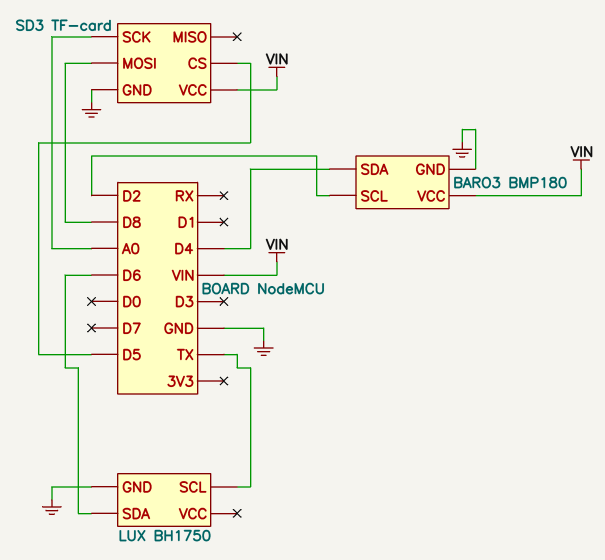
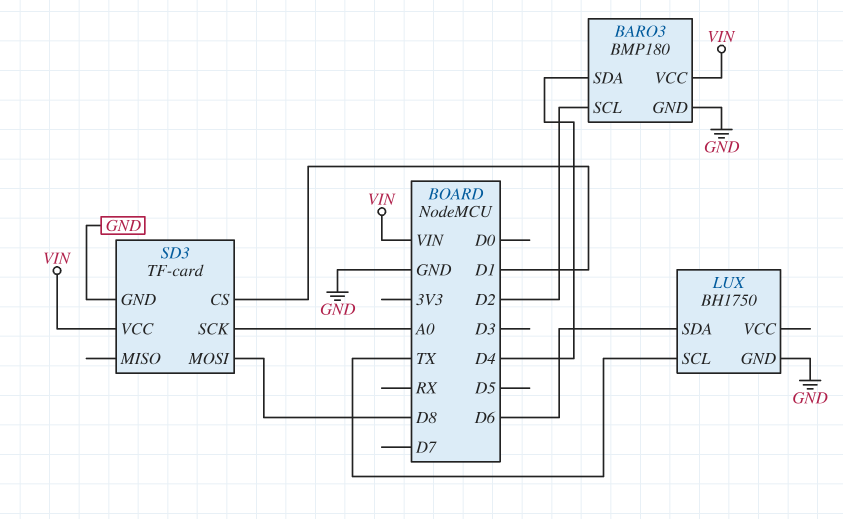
SD3 pin CS: D5 -> D1

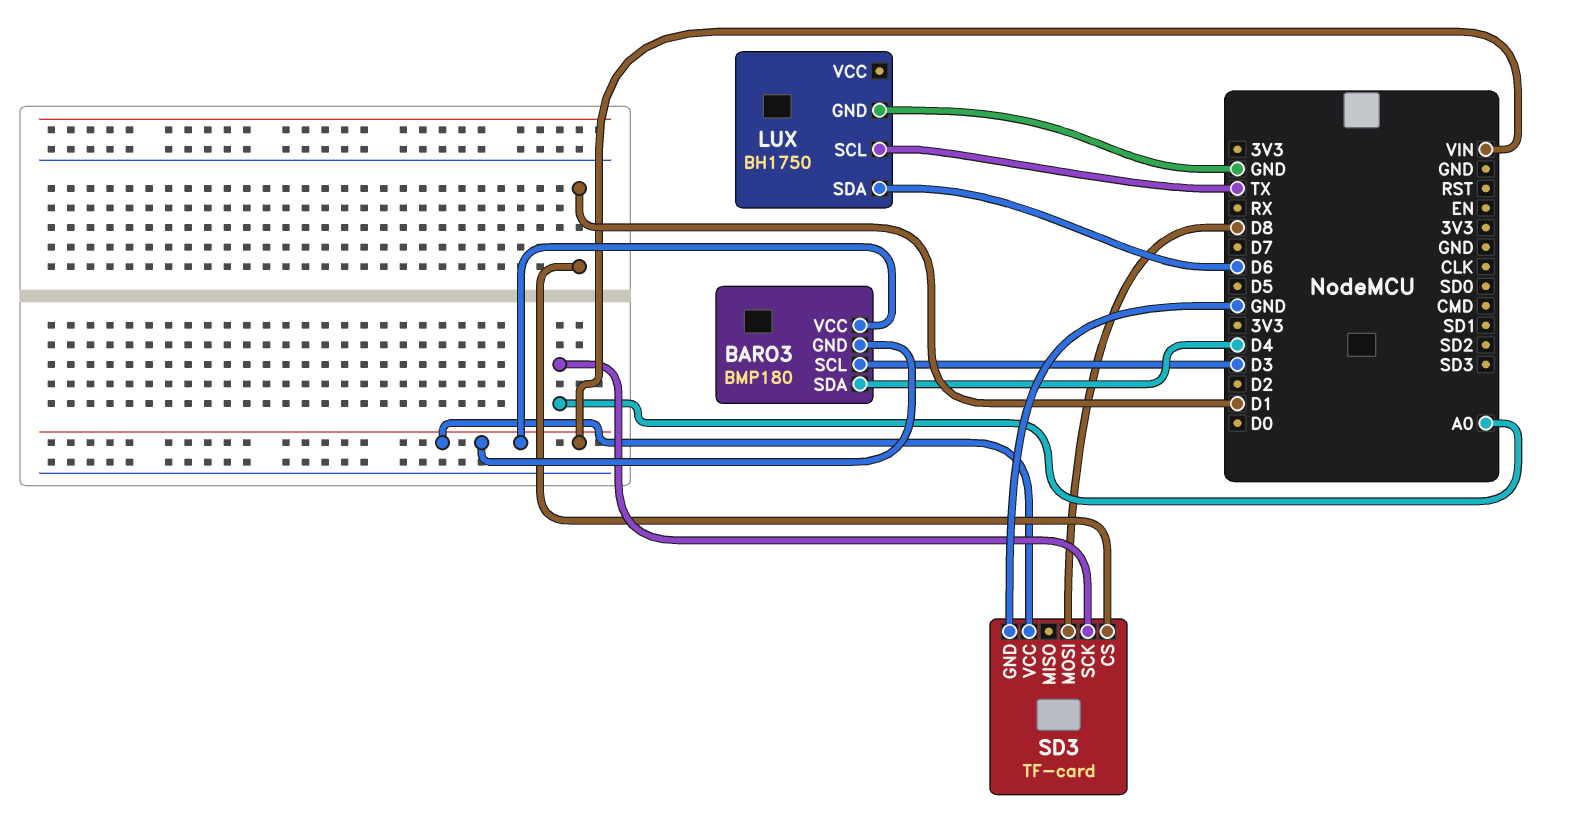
BARO3 pin GND: GND -> VIN
BARO3 pin SCL: D2 -> D3

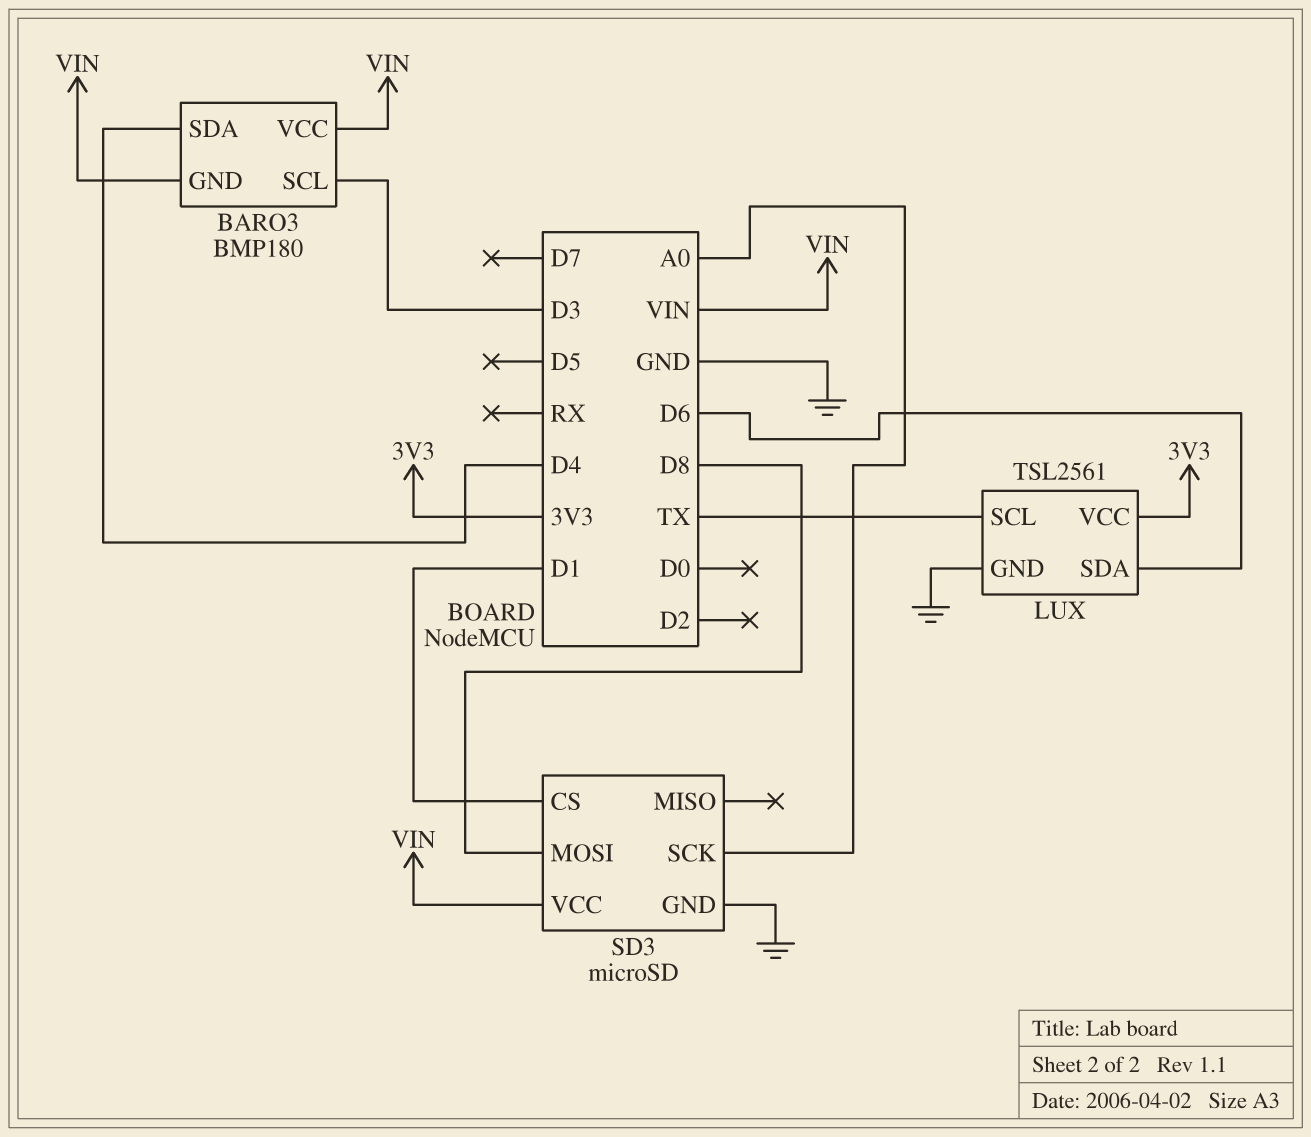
LUX: BH1750 -> TSL2561
LUX pin VCC: none -> 3V3
SD3: TF-card -> microSD

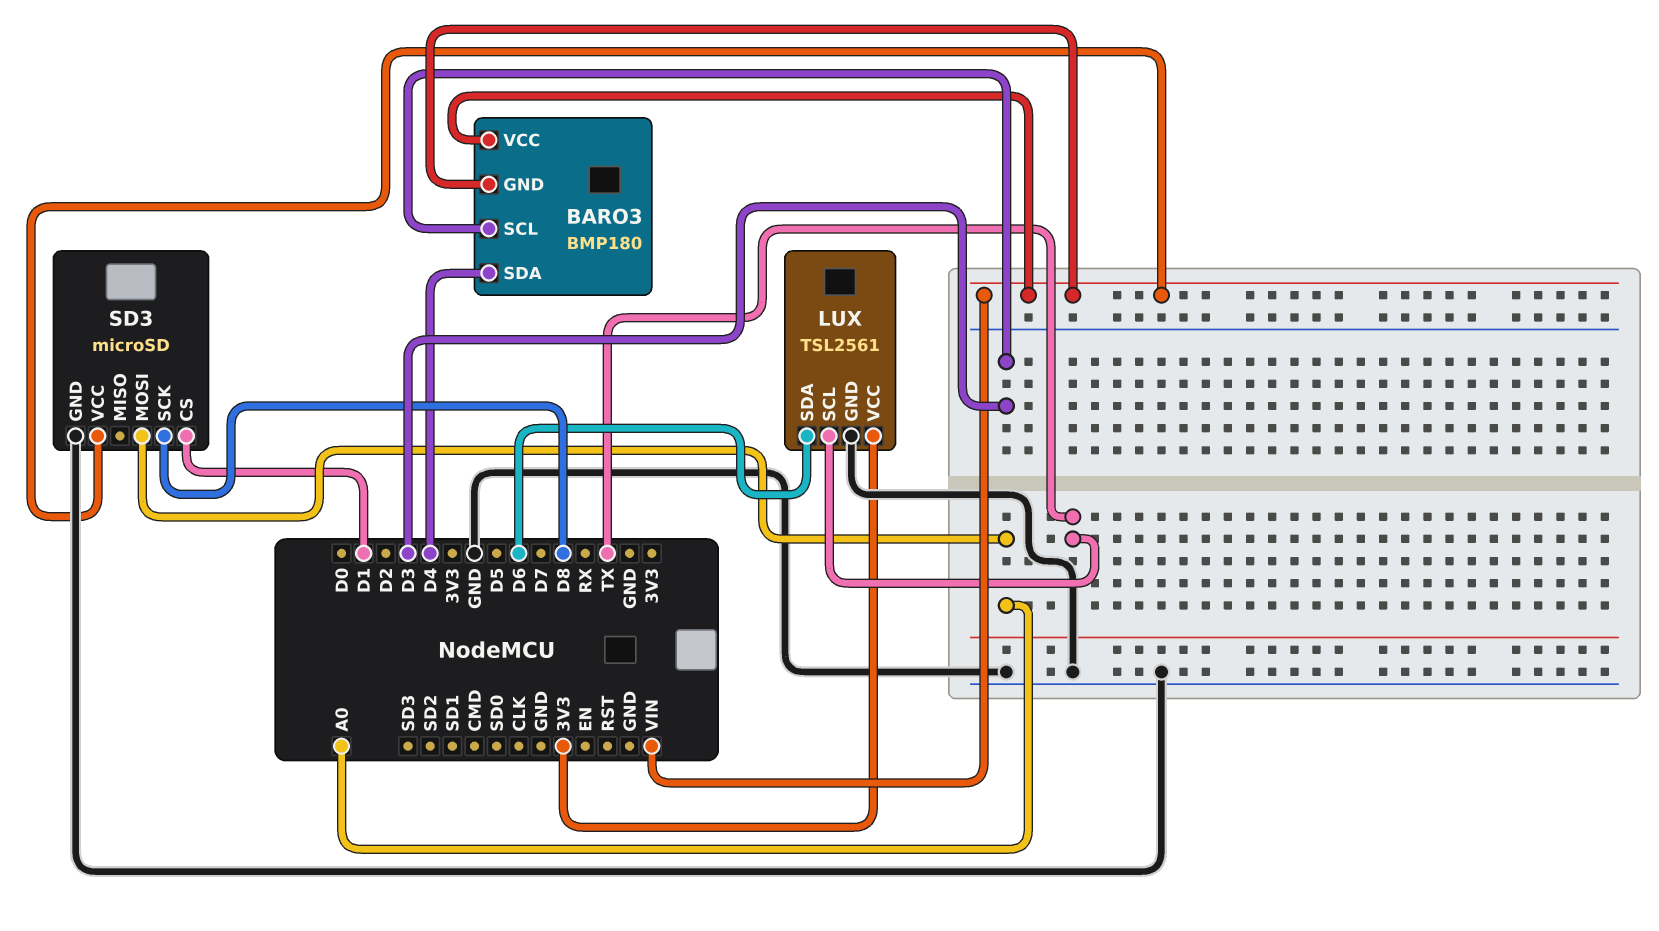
SD3 pin MOSI: D8 -> A0
SD3 pin SCK: A0 -> D8

